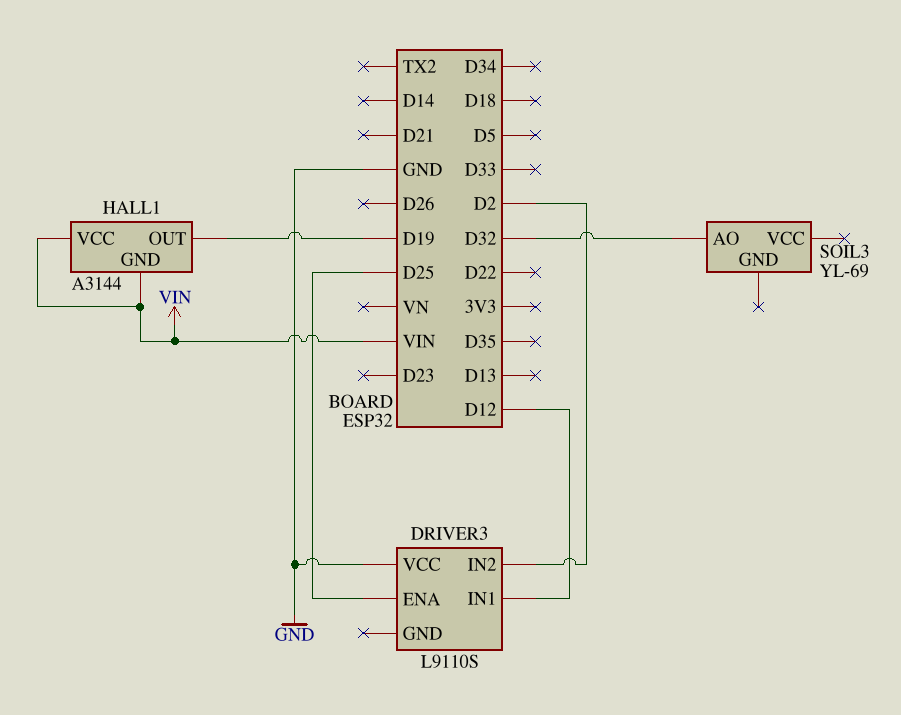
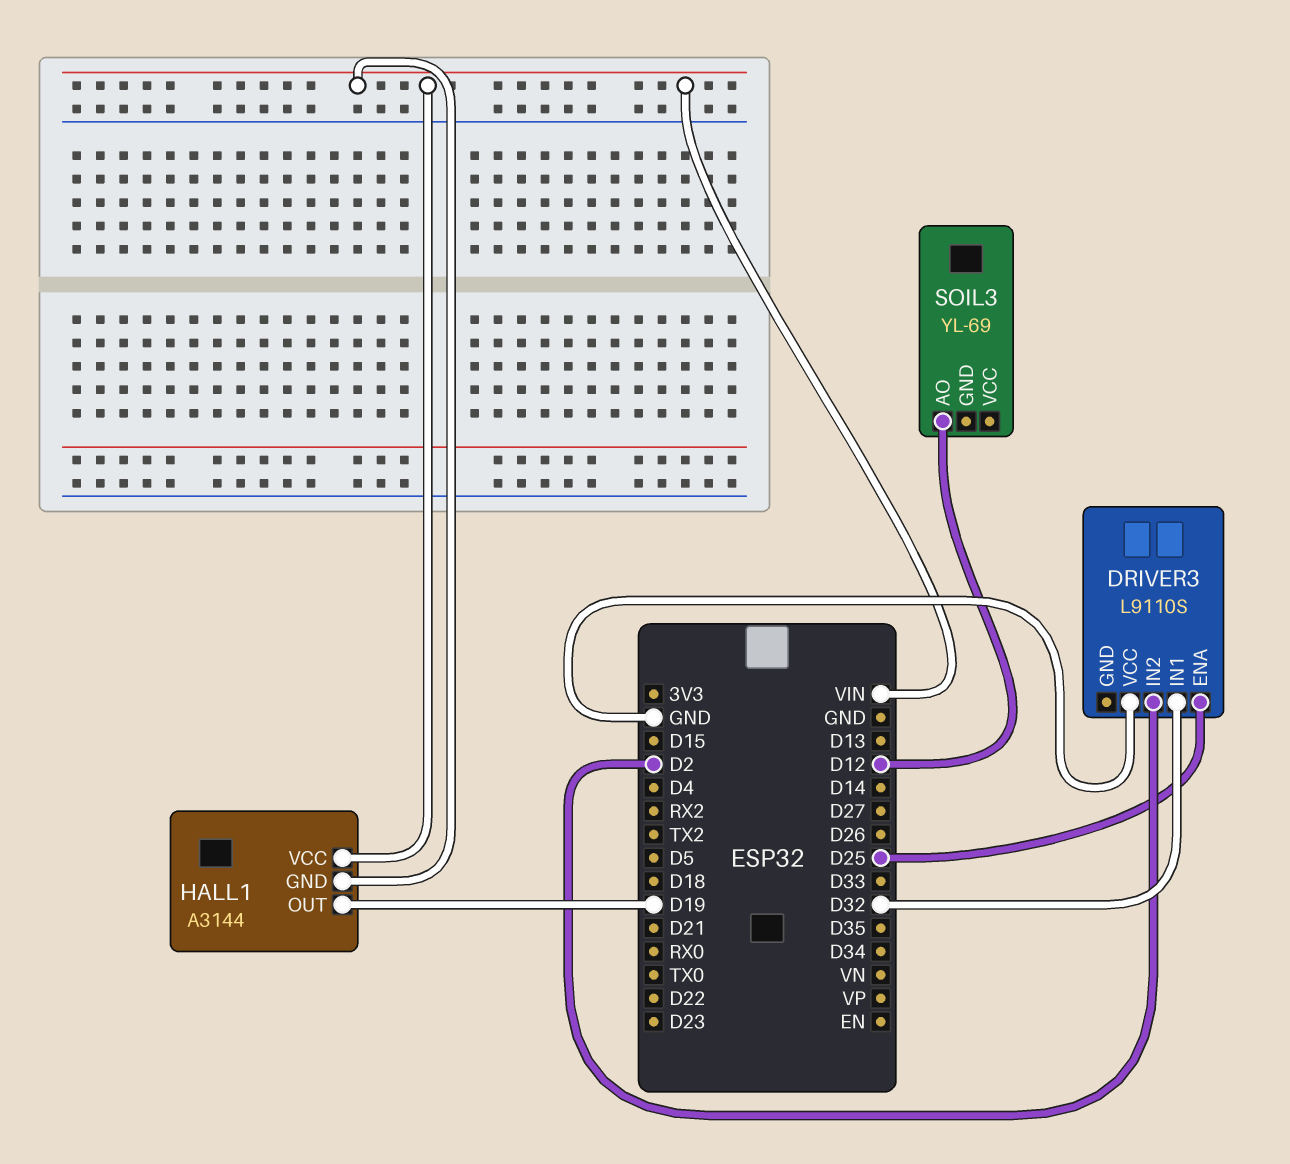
DRIVER3 pin IN1: D12 -> D32
SOIL3 pin AO: D32 -> D12

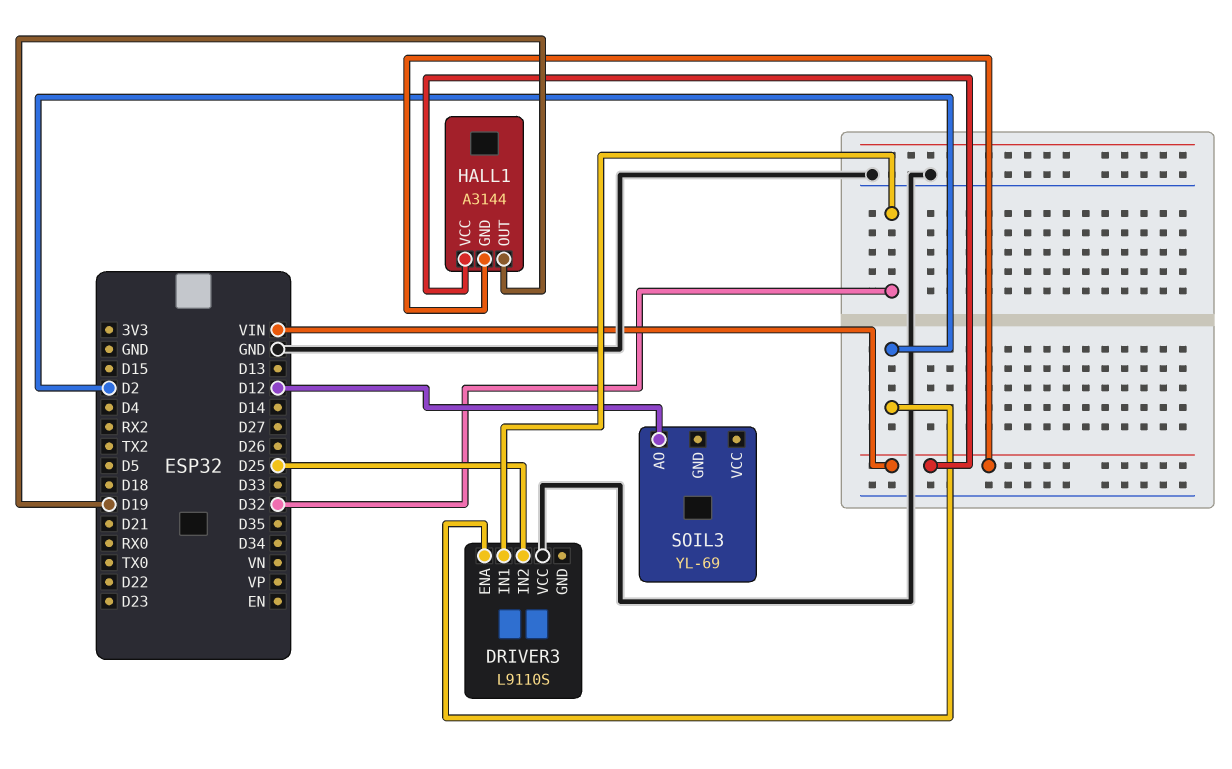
DRIVER3 pin ENA: D25 -> D2
DRIVER3 pin IN2: D2 -> D25

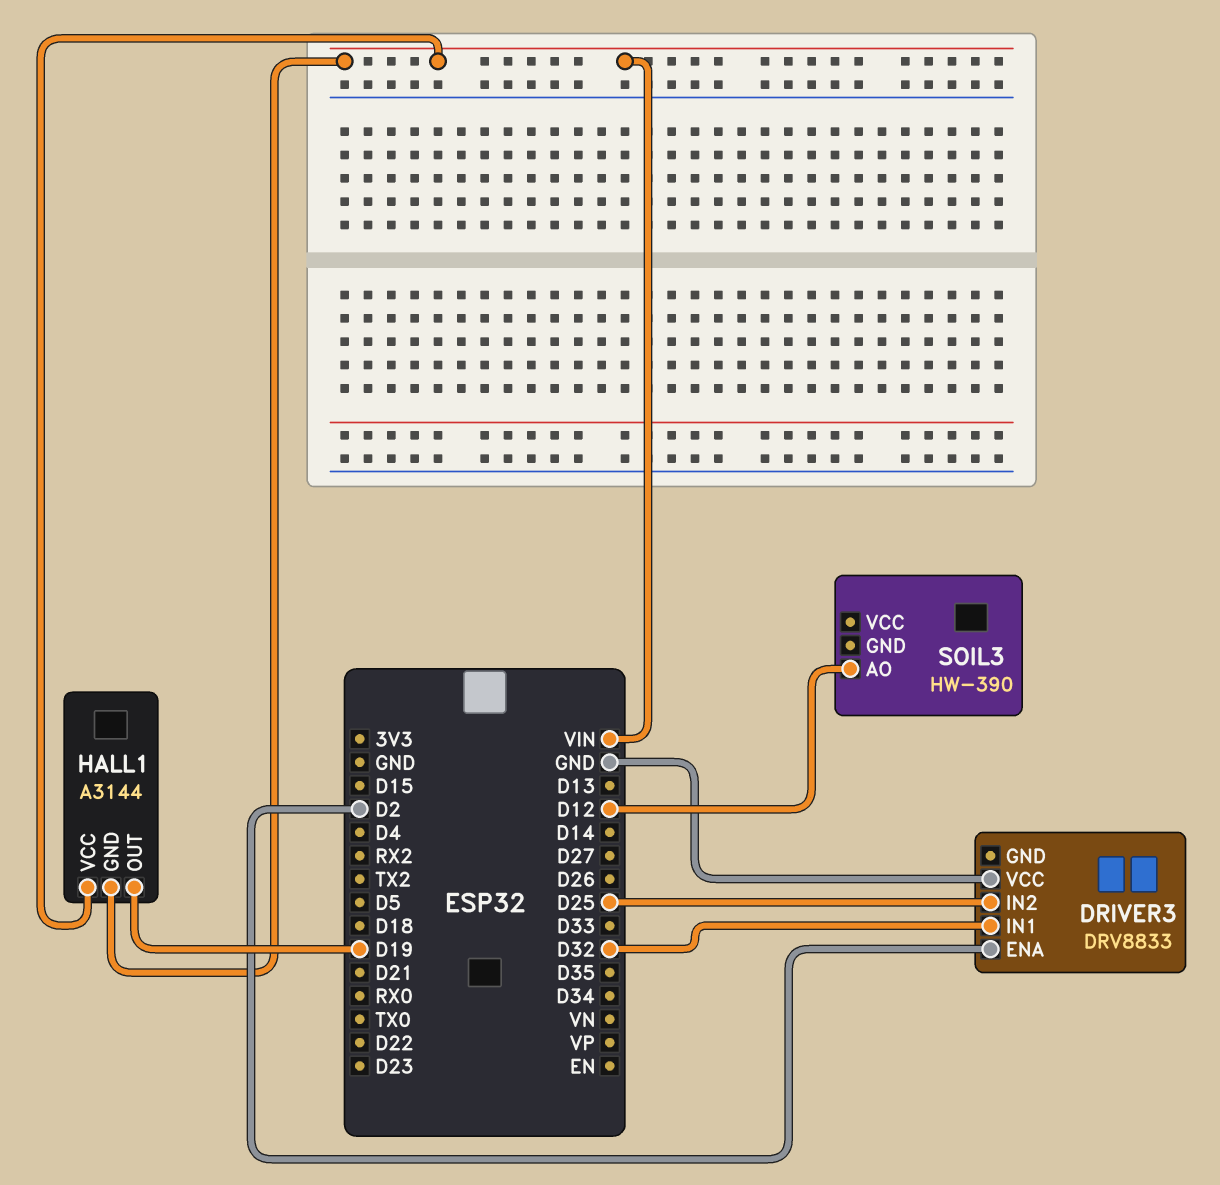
DRIVER3: L9110S -> DRV8833
SOIL3: YL-69 -> HW-390

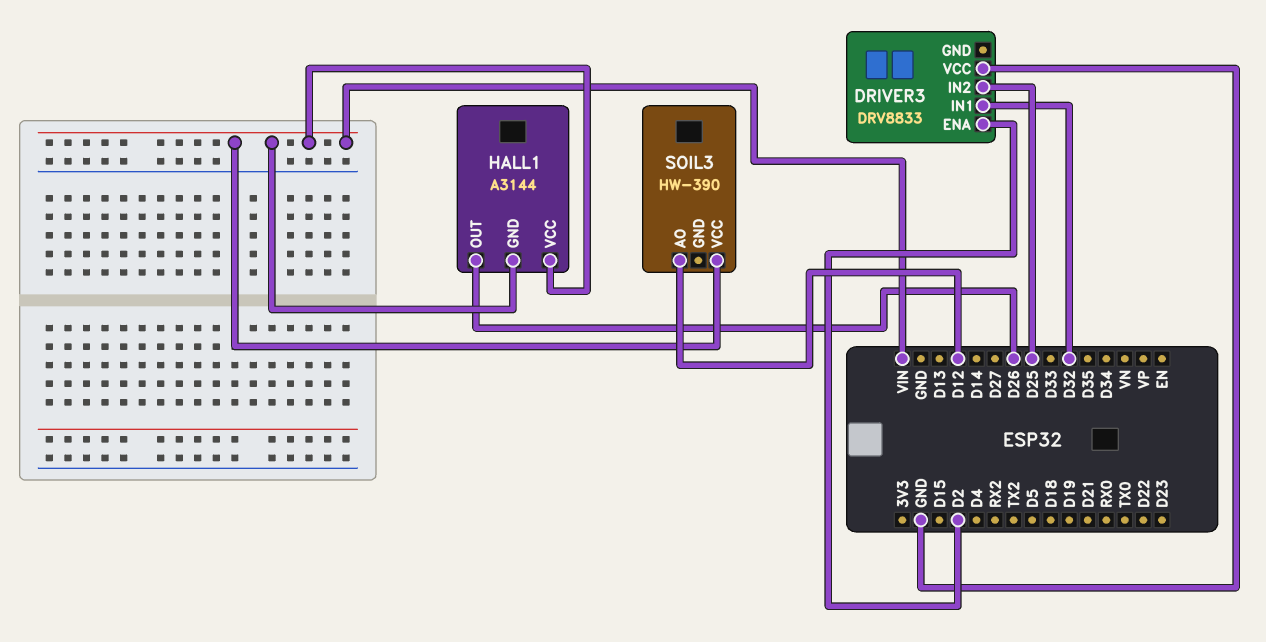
HALL1 pin OUT: D19 -> D26
SOIL3 pin VCC: none -> VIN

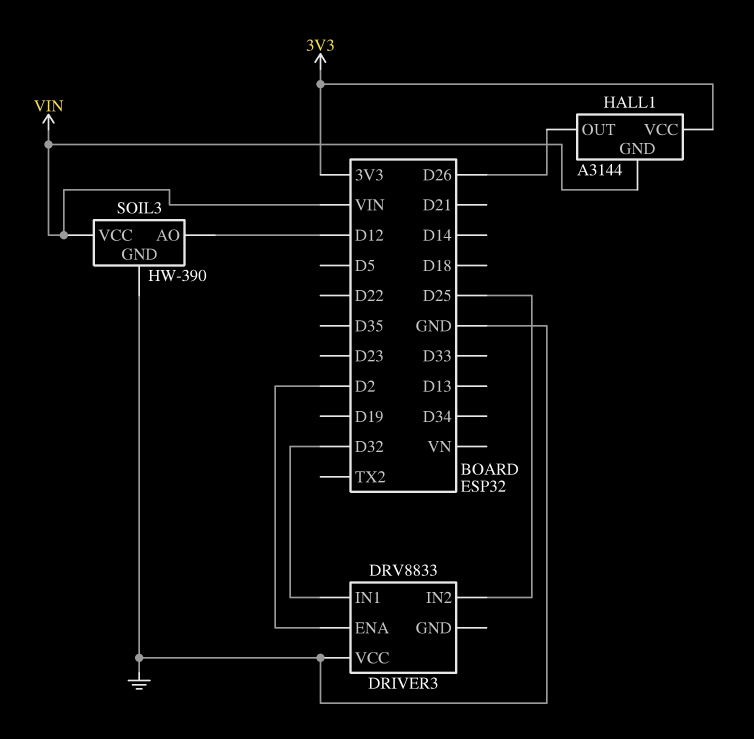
HALL1 pin VCC: VIN -> 3V3
SOIL3 pin GND: none -> GND

